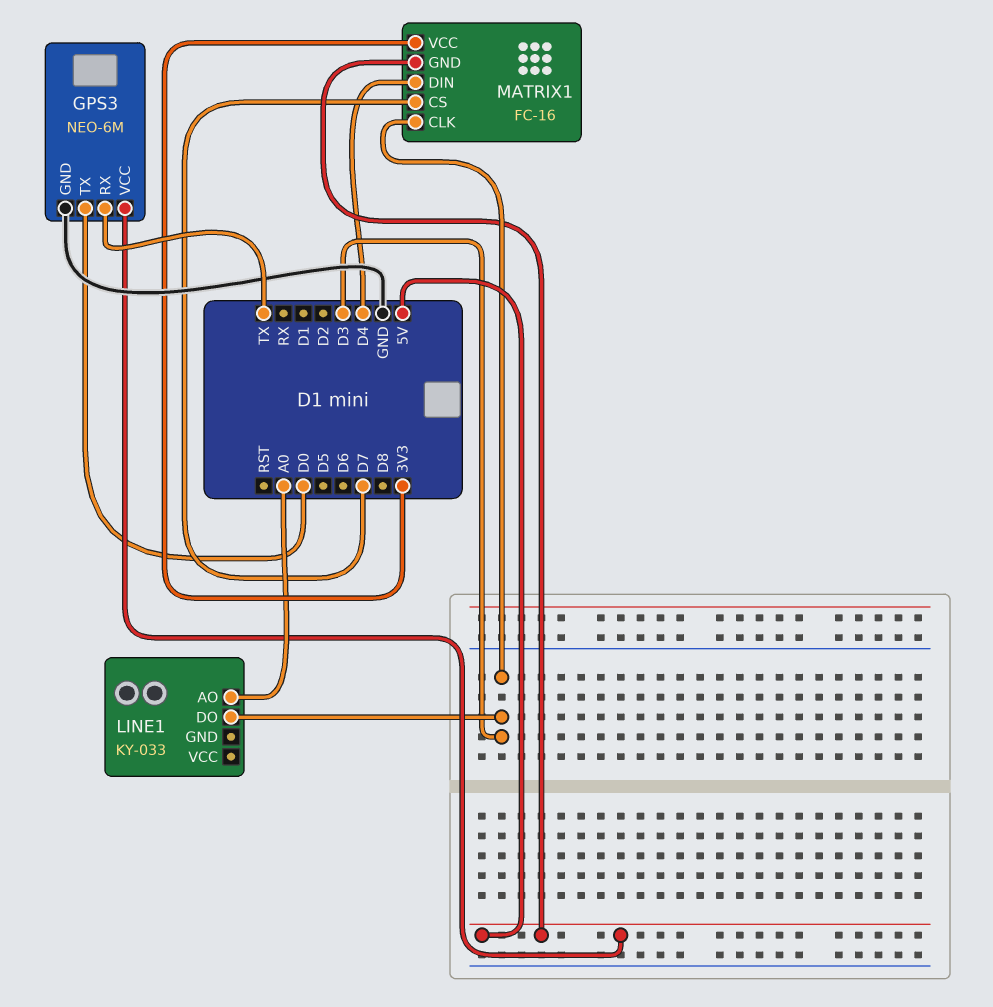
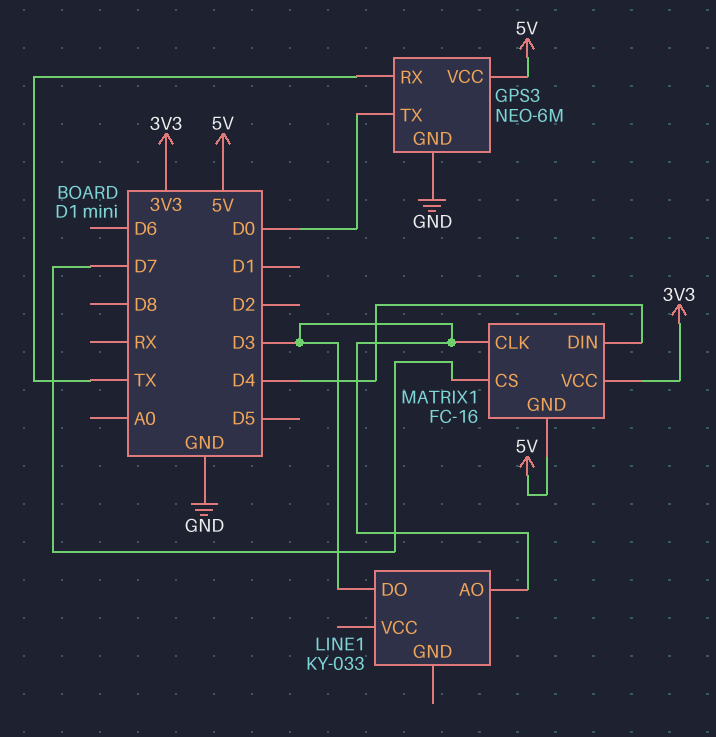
LINE1 pin AO: A0 -> D3

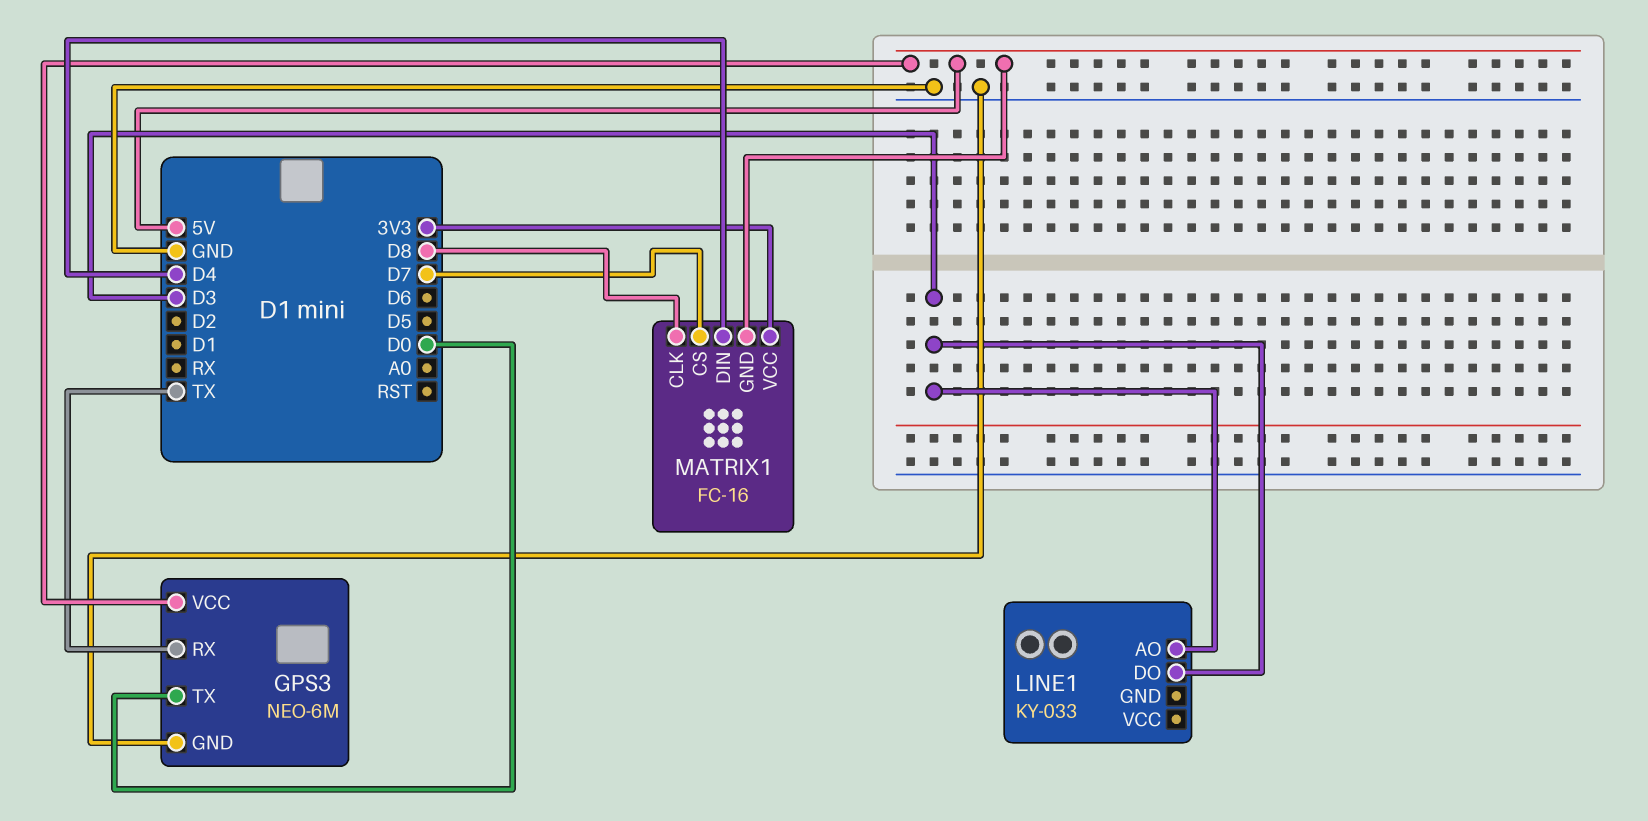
MATRIX1 pin CLK: D3 -> D8

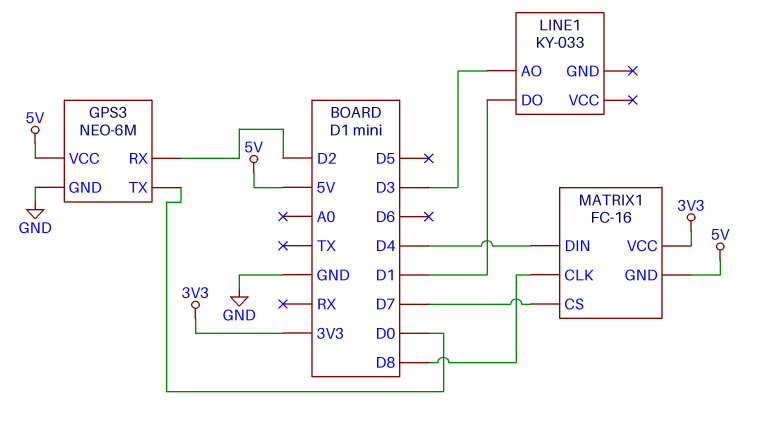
GPS3 pin RX: TX -> D2
LINE1 pin DO: D3 -> D1

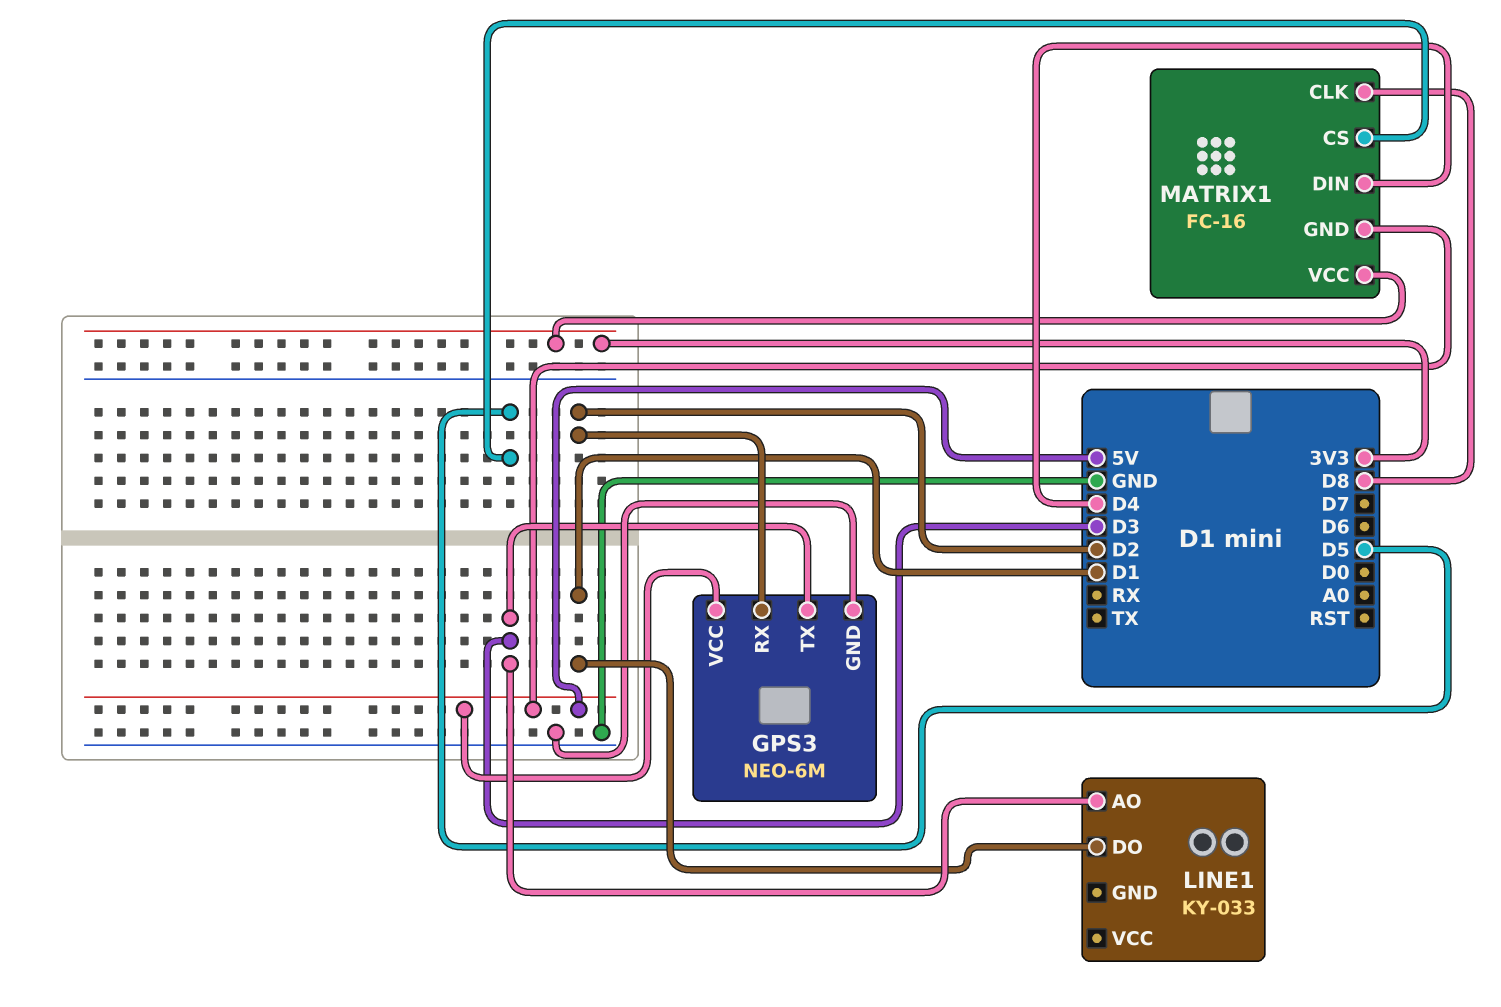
GPS3 pin TX: D0 -> D3
MATRIX1 pin CS: D7 -> D5

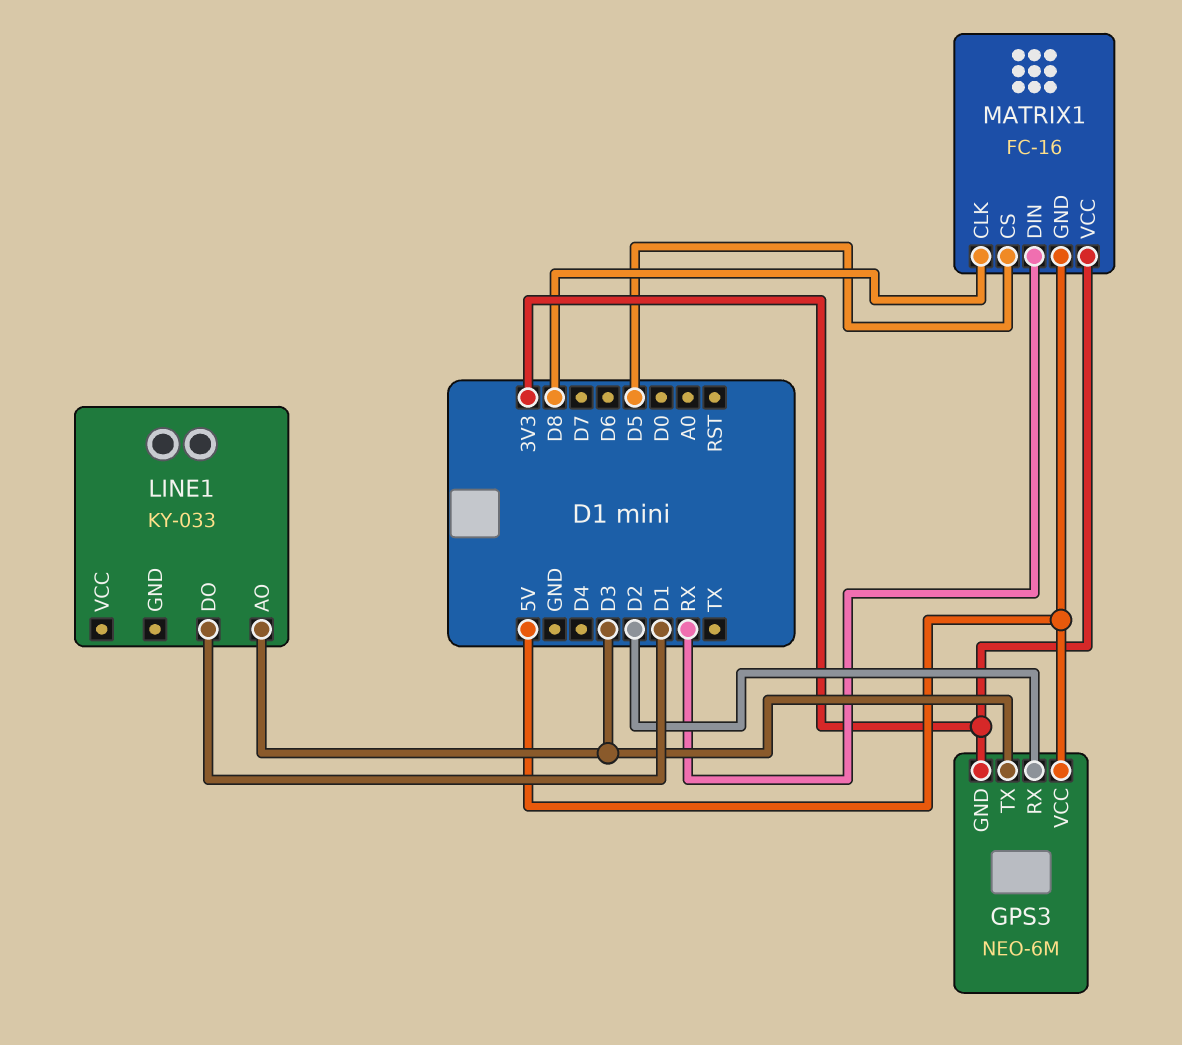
GPS3 pin GND: GND -> 3V3
MATRIX1 pin DIN: D4 -> RX

